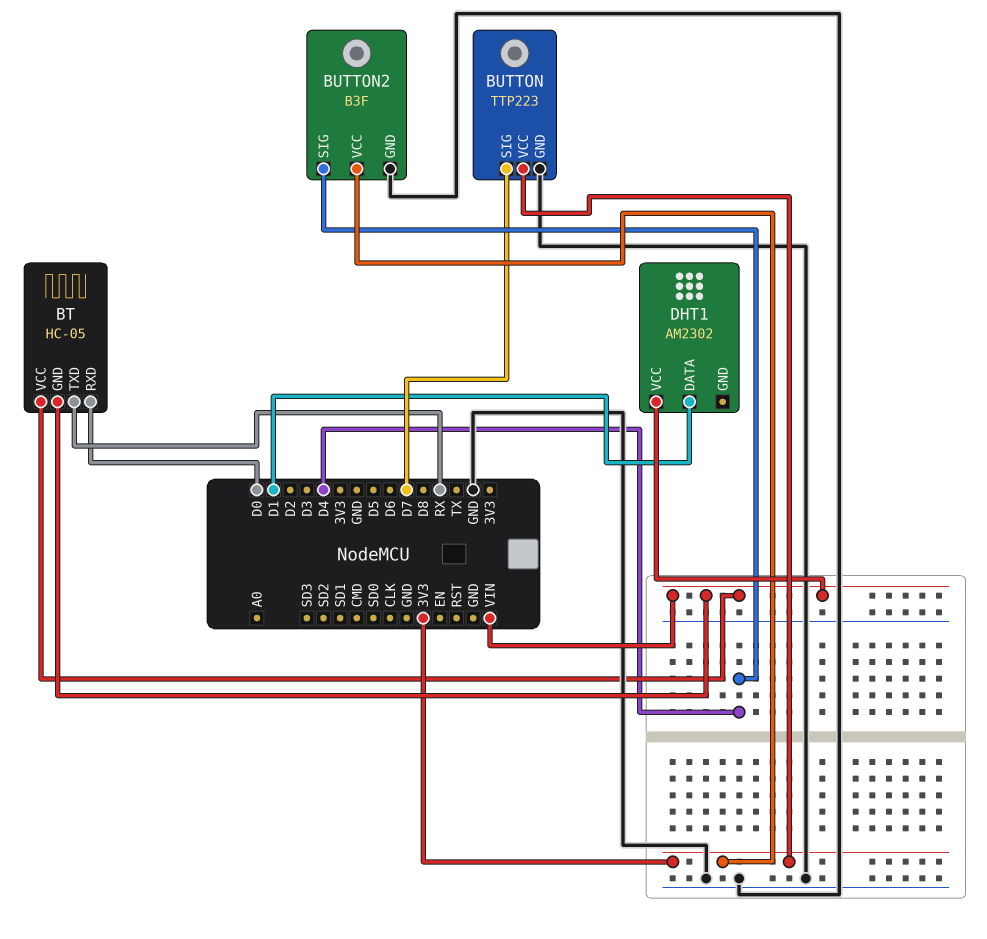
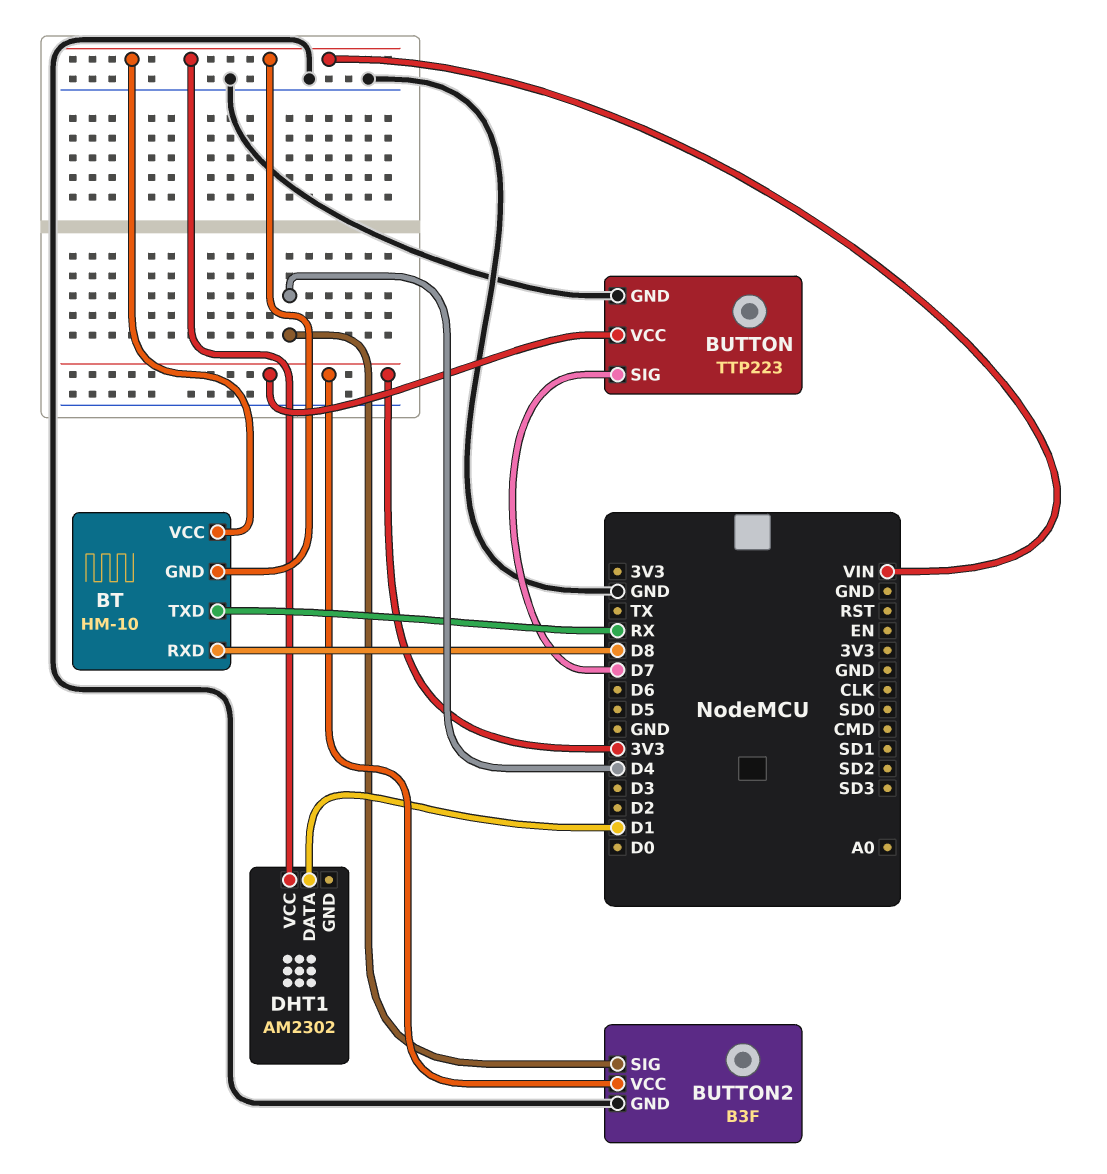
BT: HC-05 -> HM-10
BT pin RXD: D0 -> D8

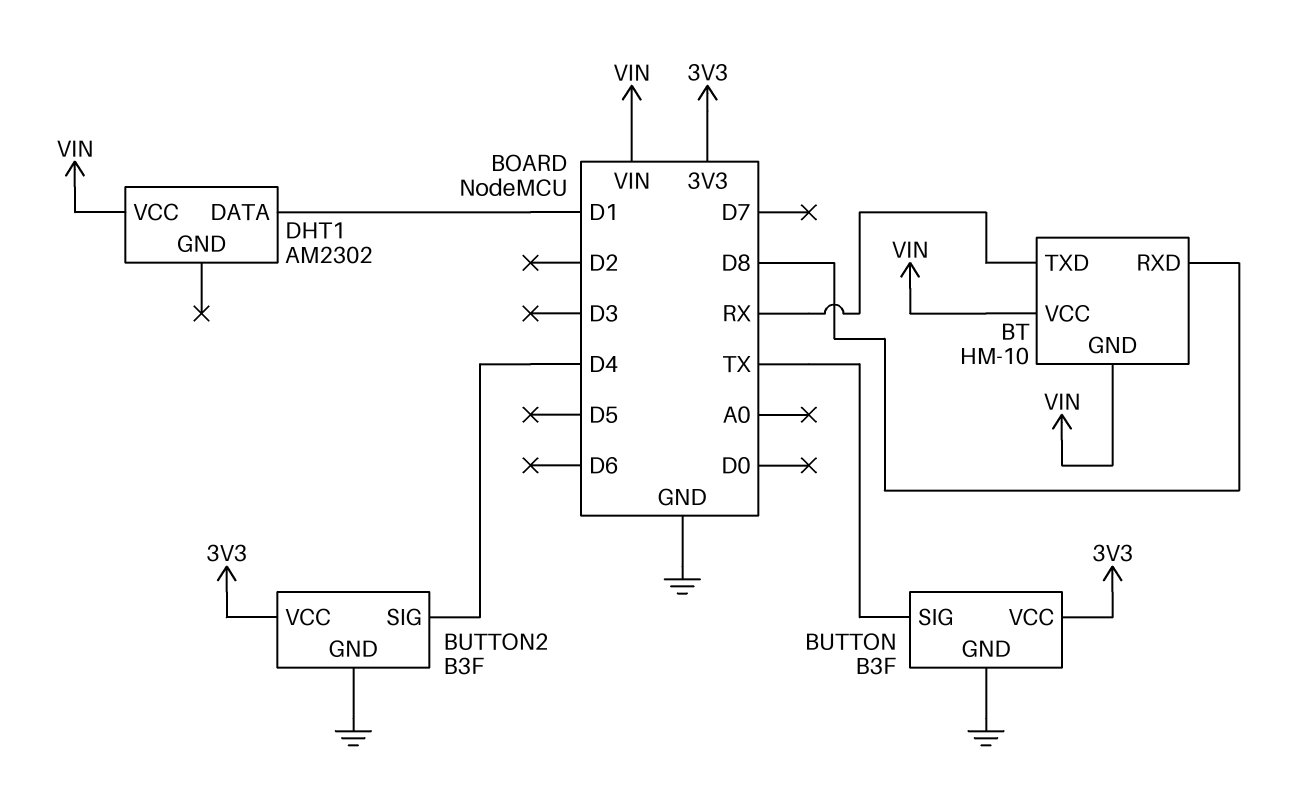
BUTTON: TTP223 -> B3F
BUTTON pin SIG: D7 -> TX

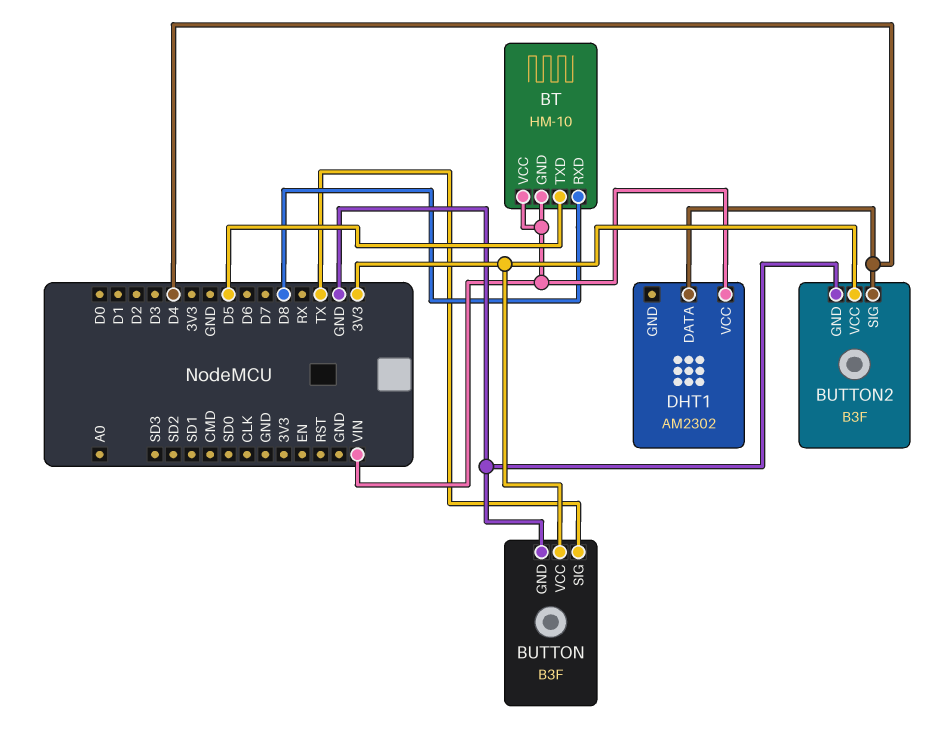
BT pin TXD: RX -> D5
DHT1 pin DATA: D1 -> D4

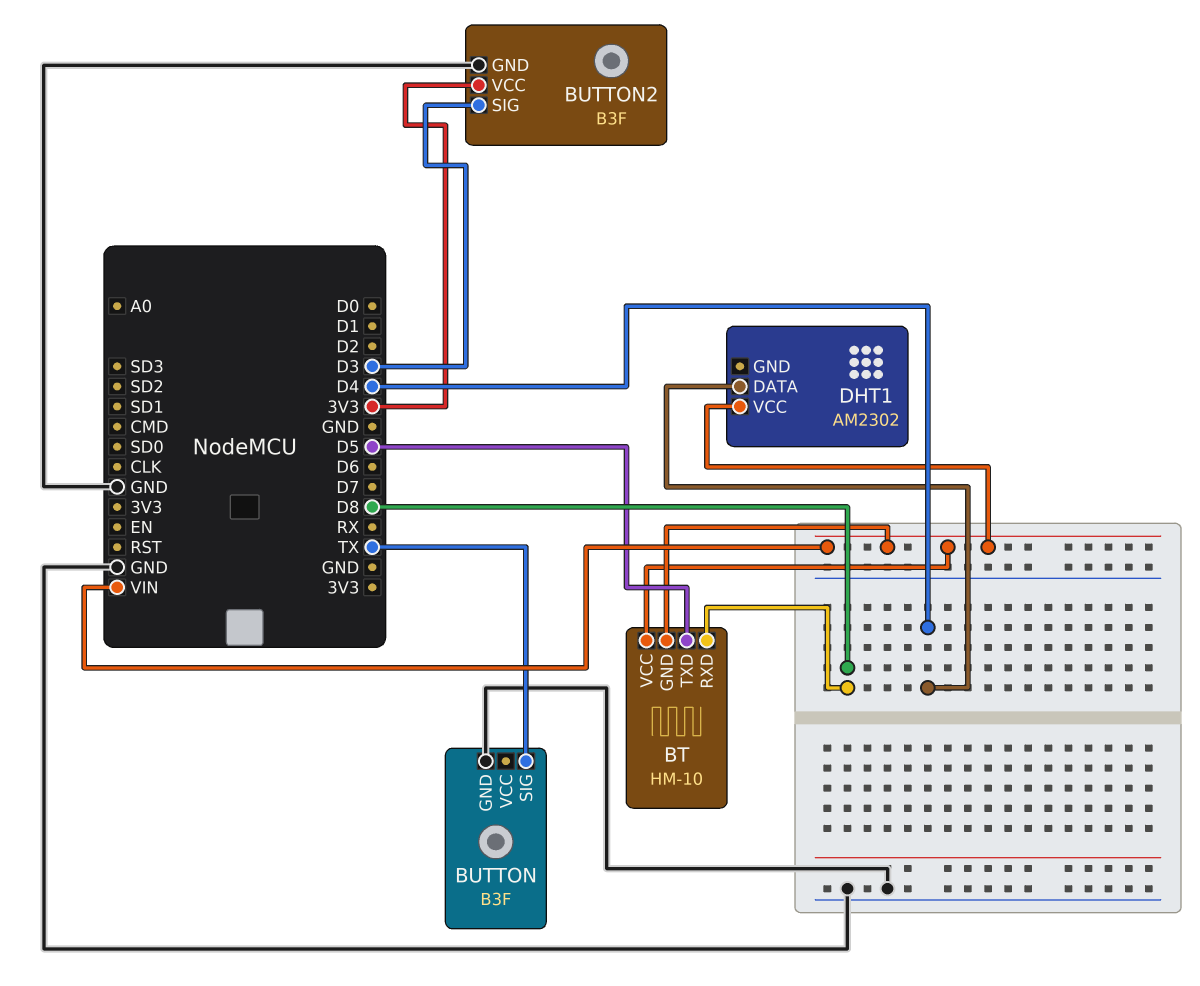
BUTTON pin VCC: 3V3 -> none
BUTTON2 pin SIG: D4 -> D3

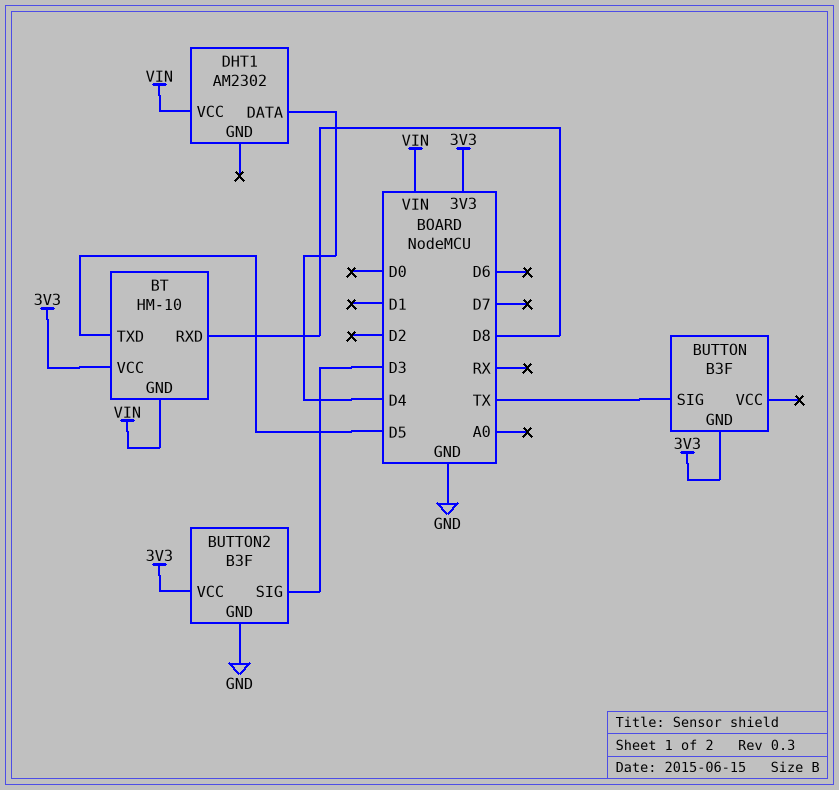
BT pin VCC: VIN -> 3V3
BUTTON pin GND: GND -> 3V3

